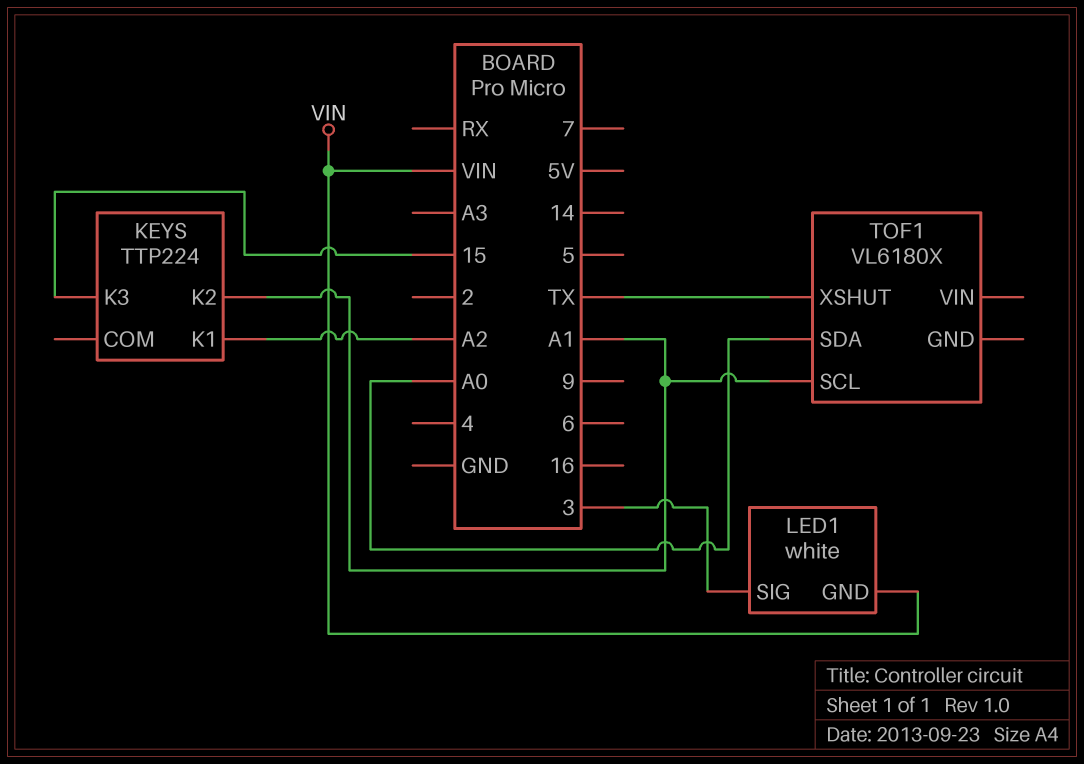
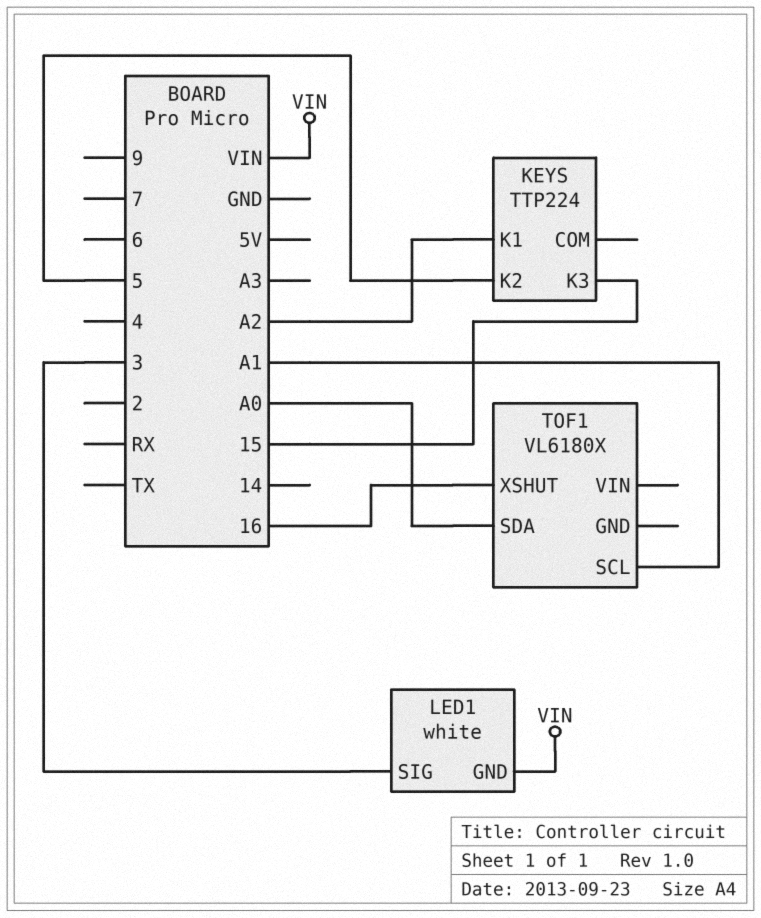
KEYS pin K2: A1 -> 5
TOF1 pin XSHUT: TX -> 16

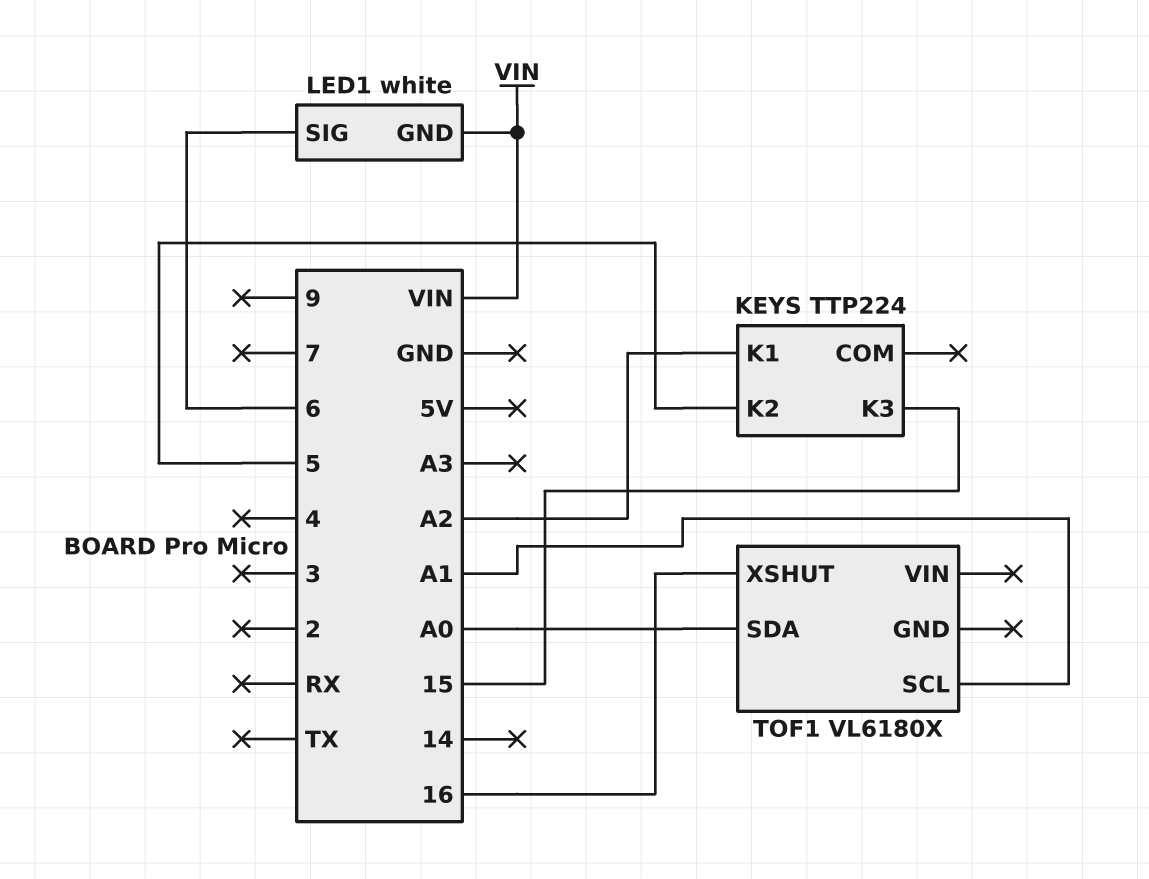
LED1 pin SIG: 3 -> 6

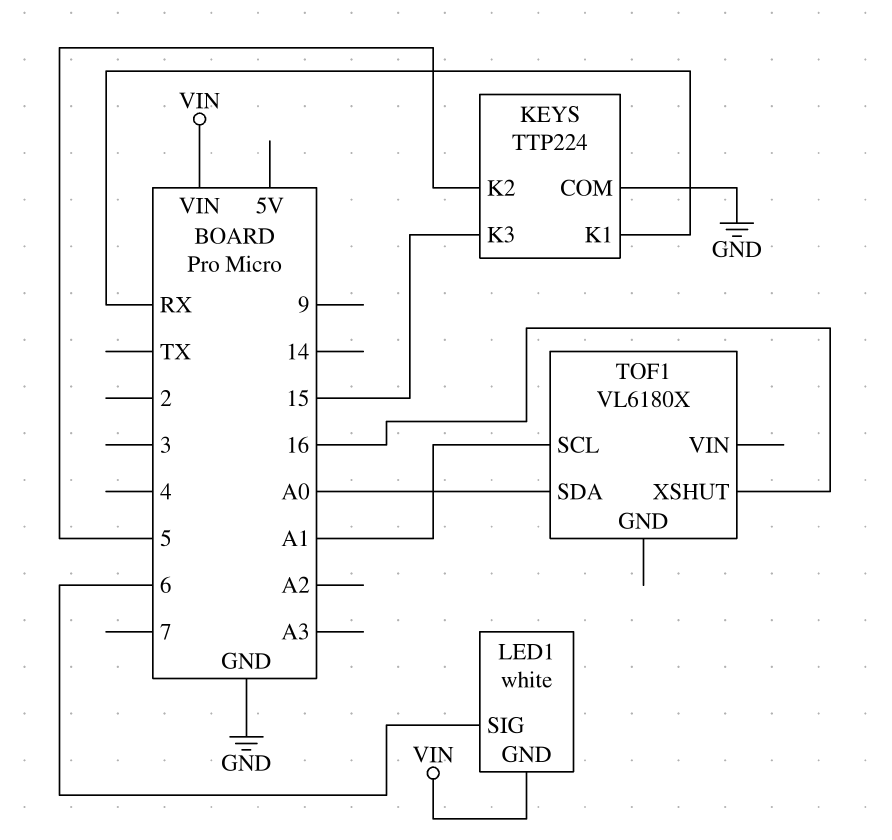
KEYS pin COM: none -> GND
KEYS pin K1: A2 -> RX

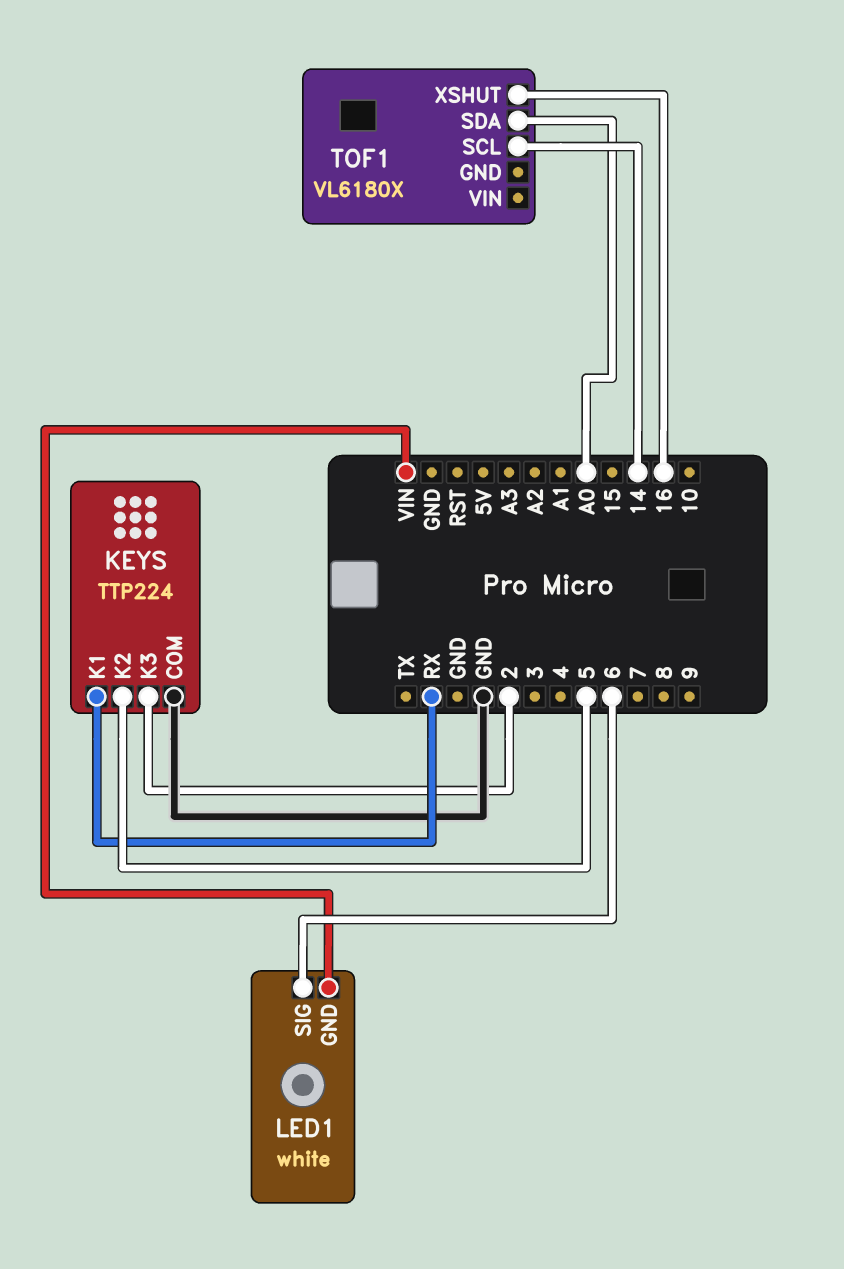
KEYS pin K3: 15 -> 2
TOF1 pin SCL: A1 -> 14

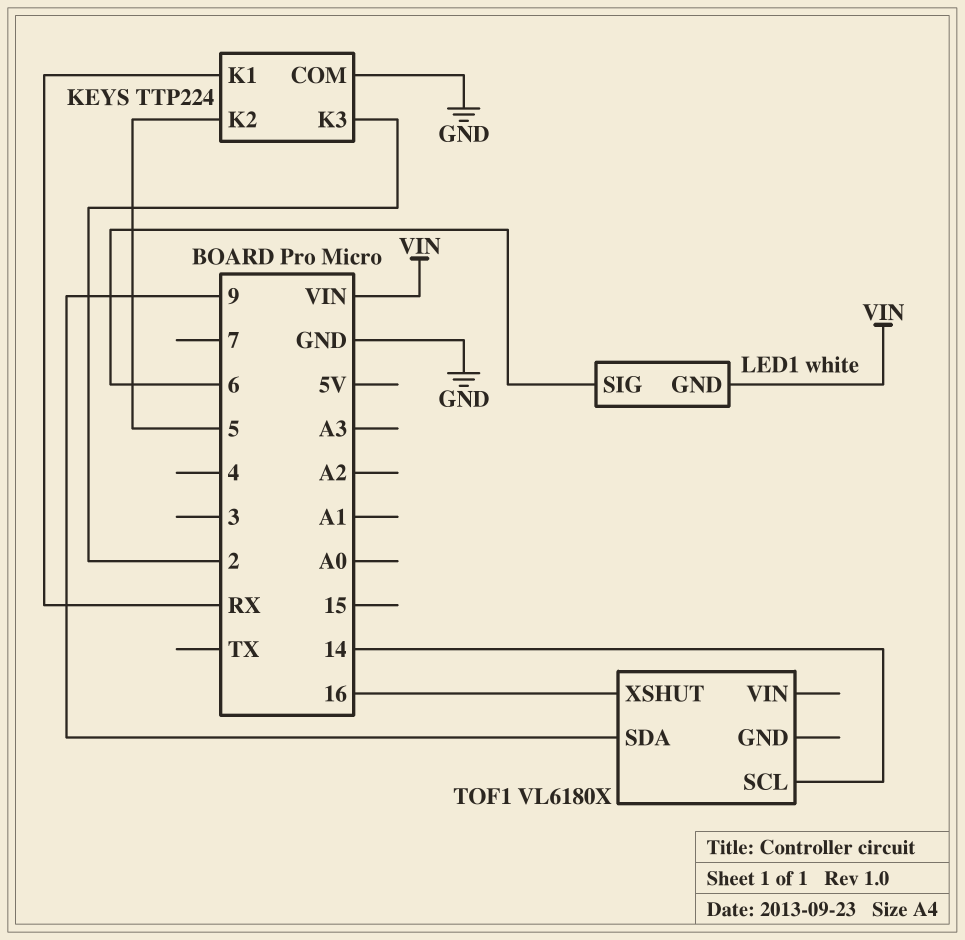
TOF1 pin SDA: A0 -> 9

